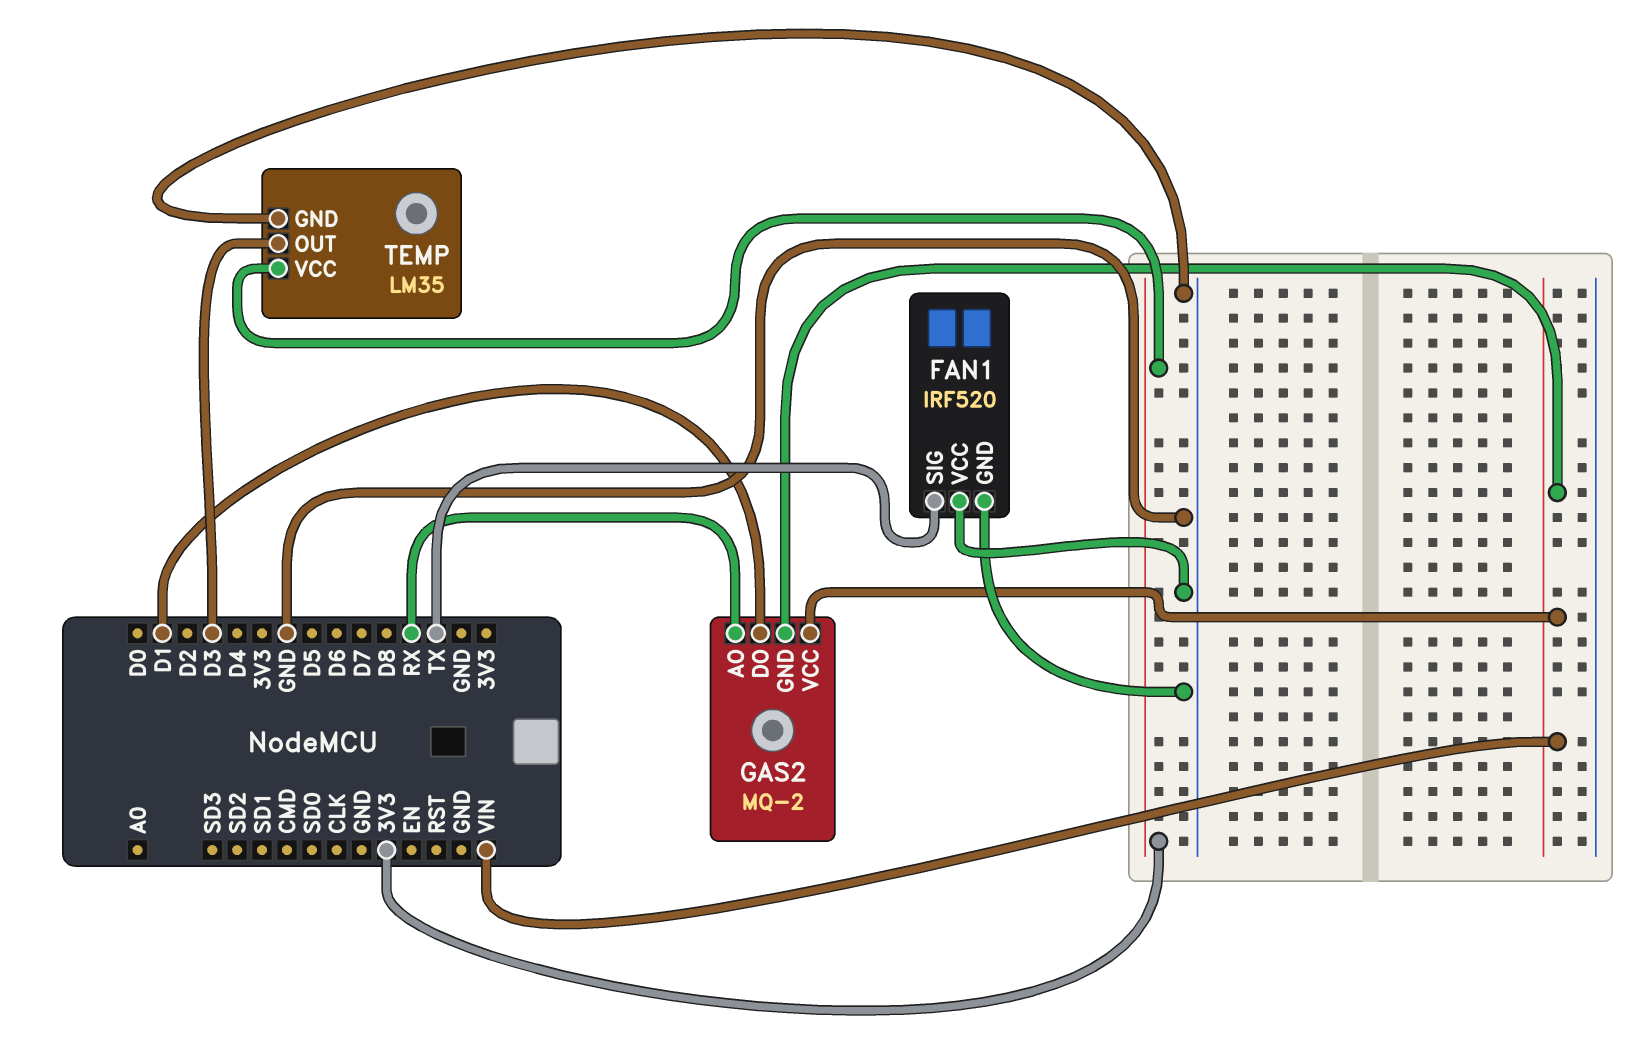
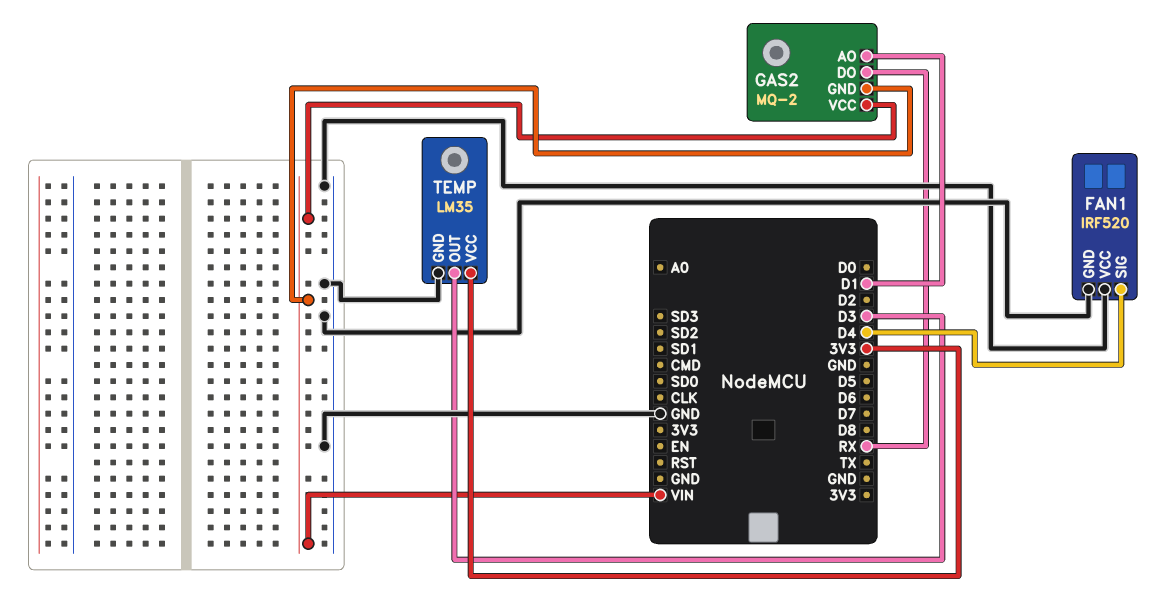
FAN1 pin SIG: TX -> D4
GAS2 pin AO: RX -> D1
GAS2 pin DO: D1 -> RX

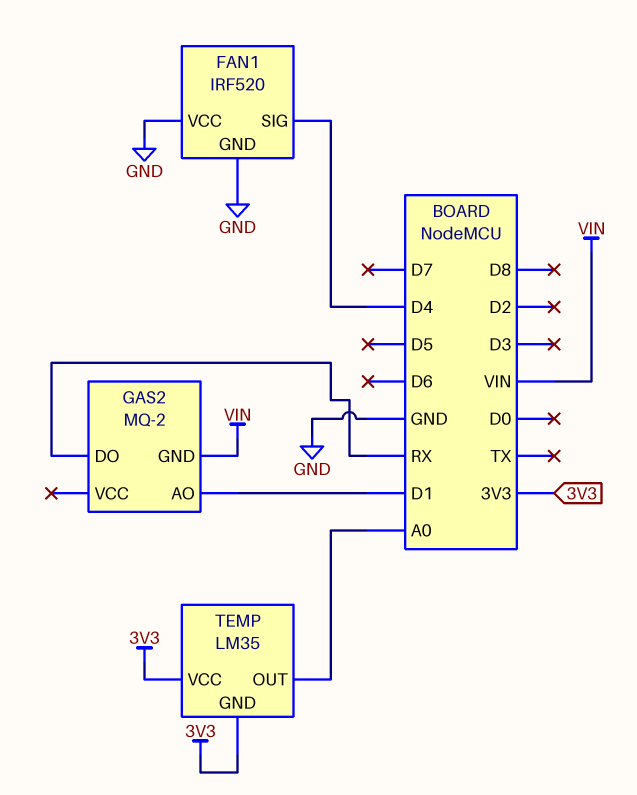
GAS2 pin VCC: VIN -> none
TEMP pin GND: GND -> 3V3
TEMP pin OUT: D3 -> A0

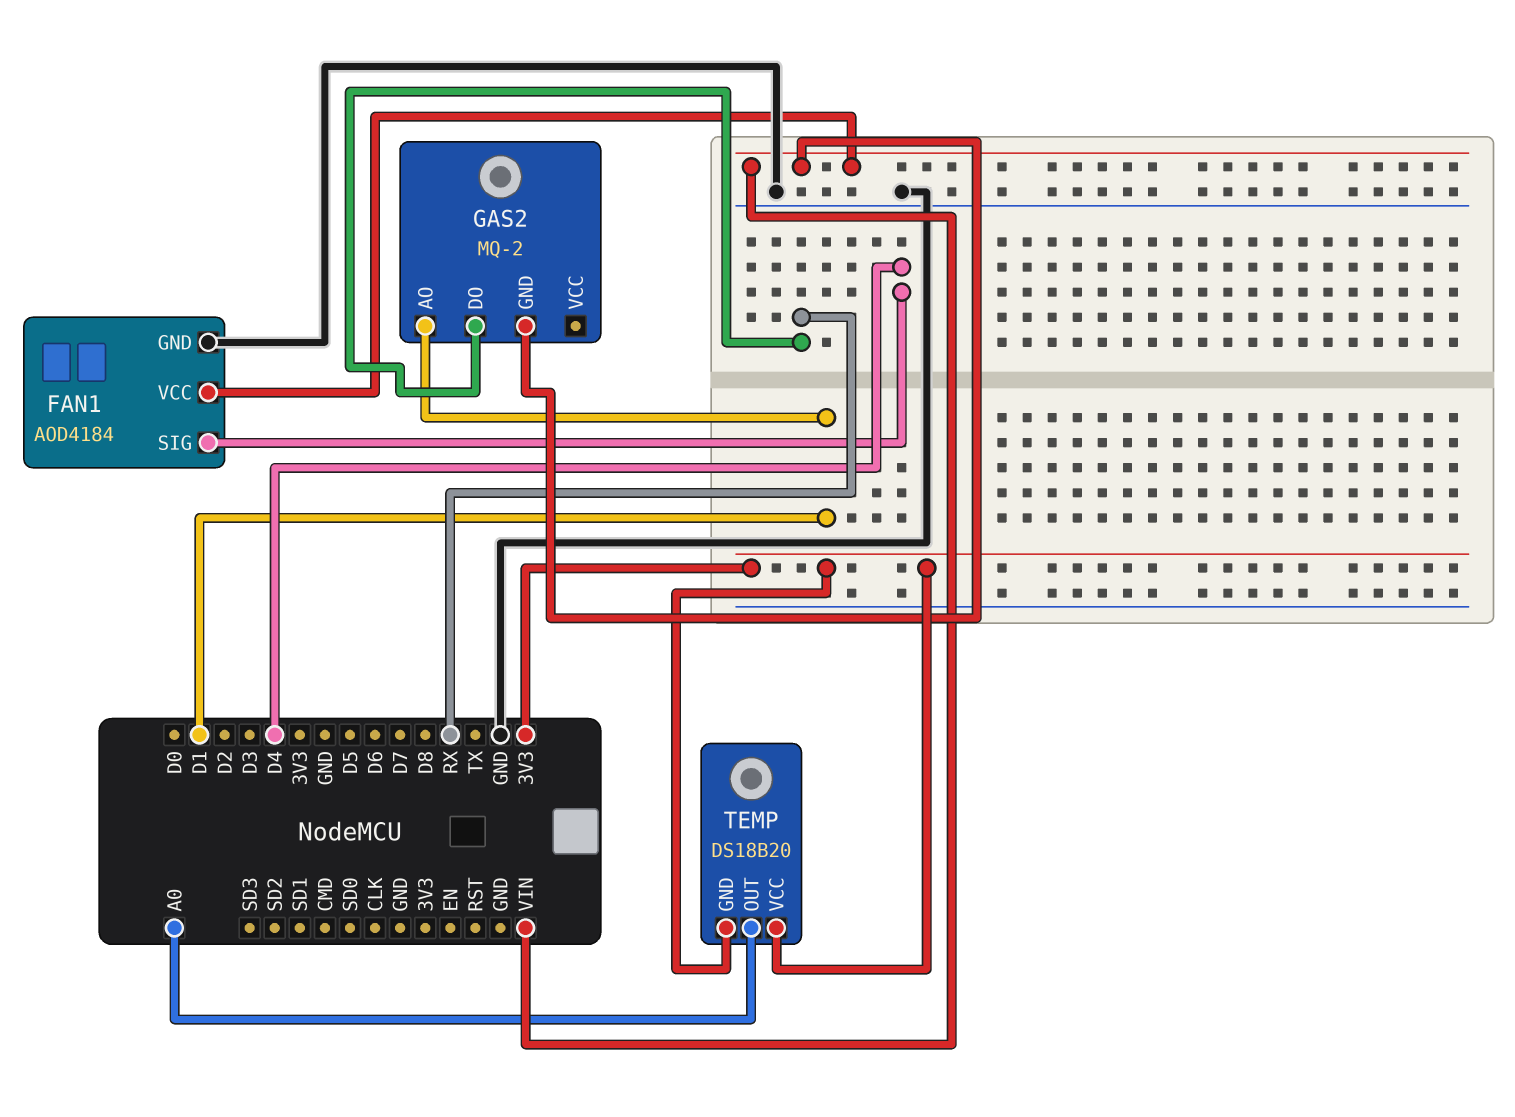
FAN1: IRF520 -> AOD4184
FAN1 pin VCC: GND -> VIN
TEMP: LM35 -> DS18B20

